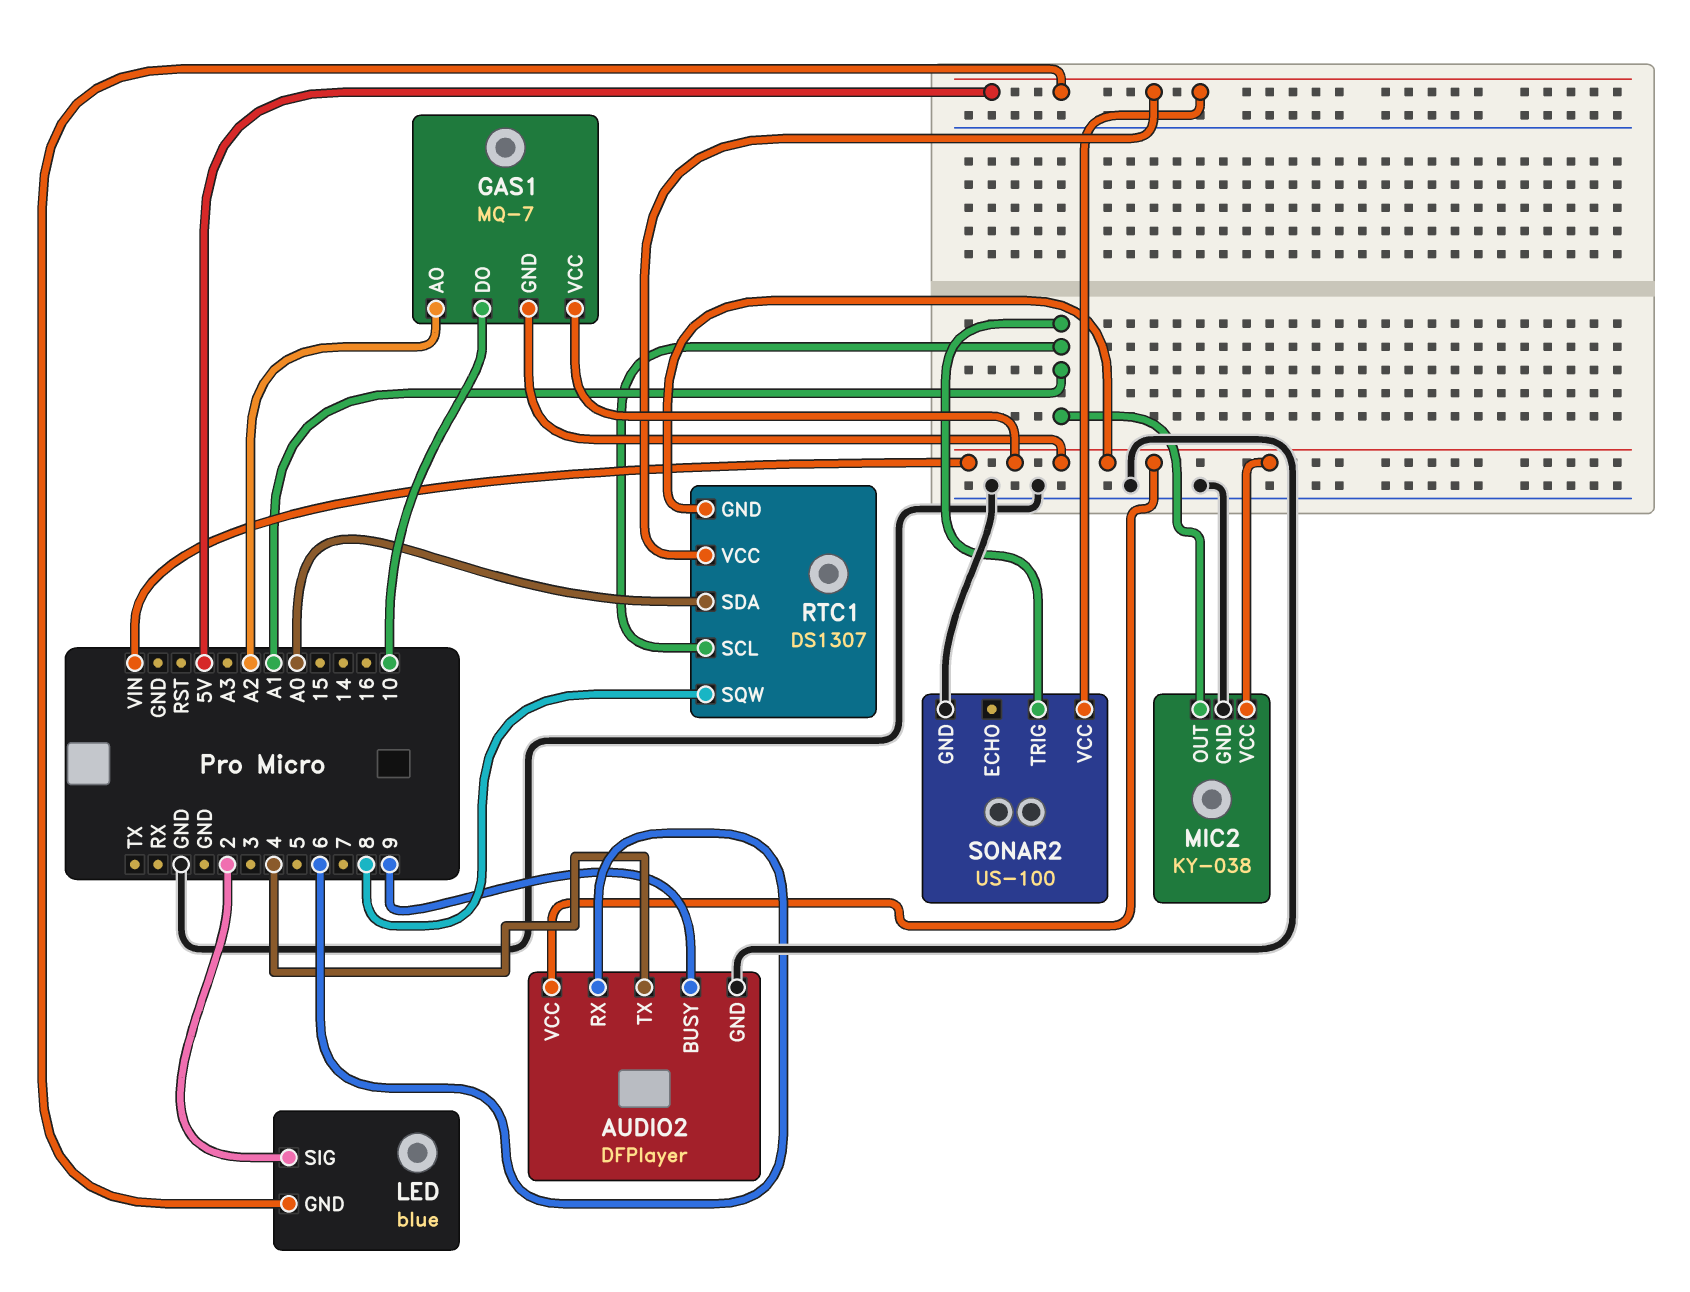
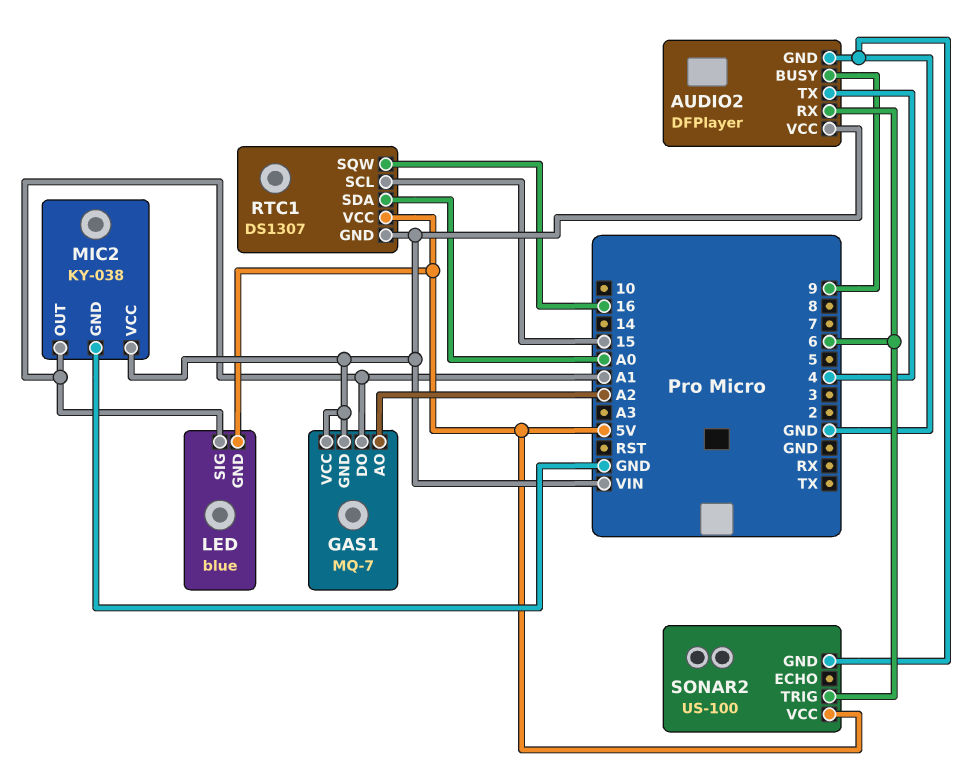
GAS1 pin DO: 10 -> A1
LED pin SIG: 2 -> A1
RTC1 pin SCL: A1 -> 15
RTC1 pin SQW: 8 -> 16
SONAR2 pin TRIG: A1 -> 6

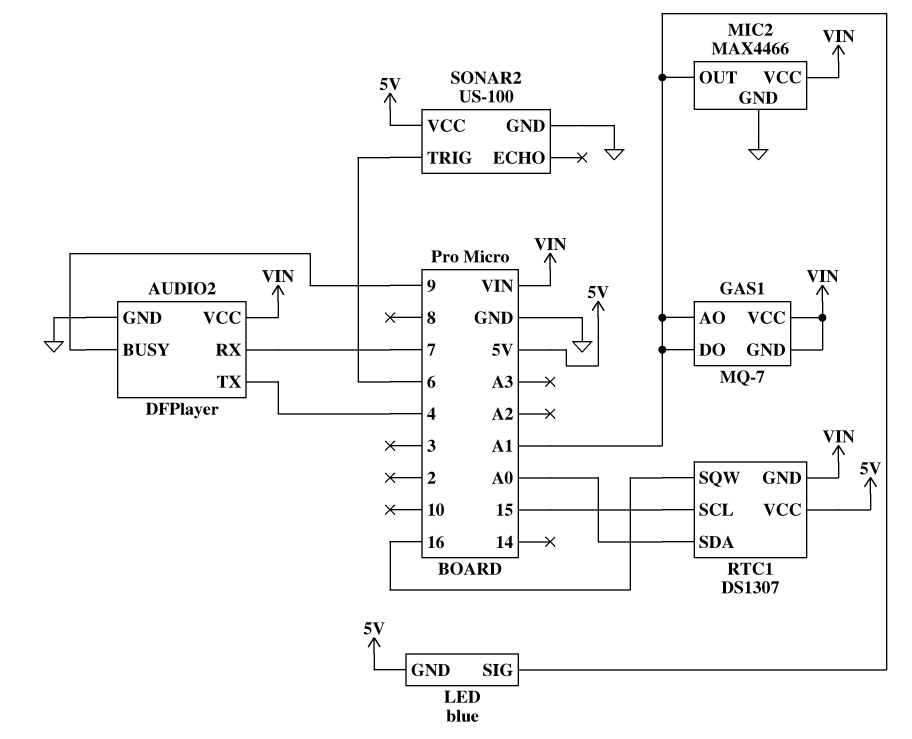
AUDIO2 pin RX: 6 -> 7
GAS1 pin AO: A2 -> A1
MIC2: KY-038 -> MAX4466

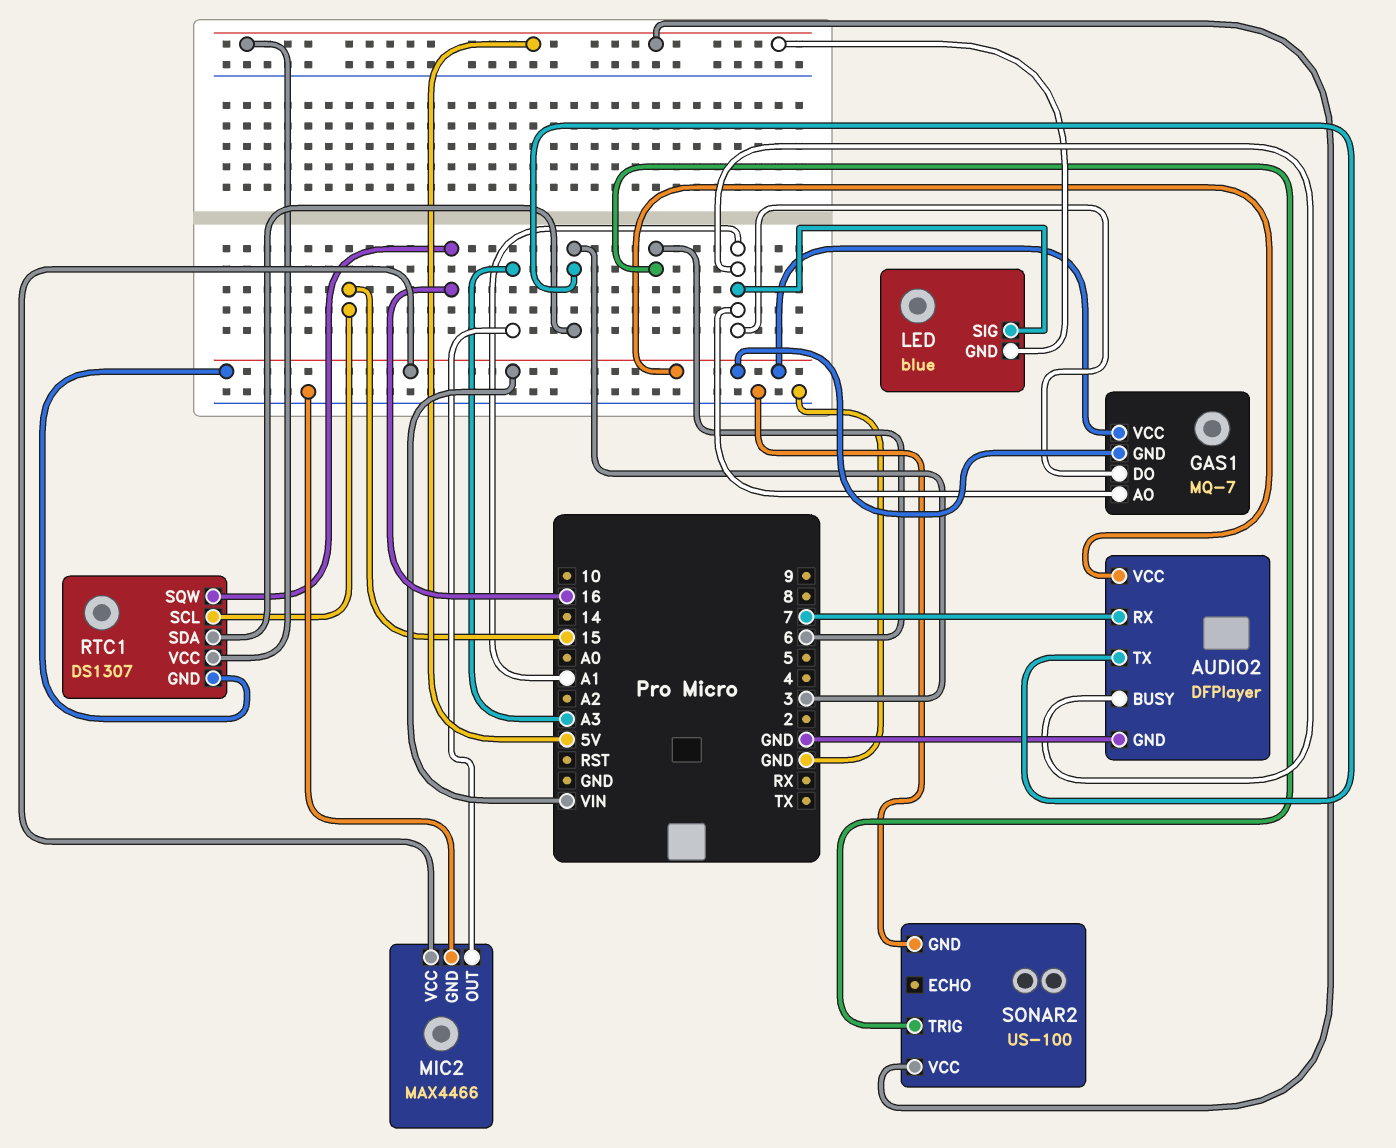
AUDIO2 pin BUSY: 9 -> A1
AUDIO2 pin TX: 4 -> 3
MIC2 pin OUT: A1 -> A3
RTC1 pin SDA: A0 -> 3

